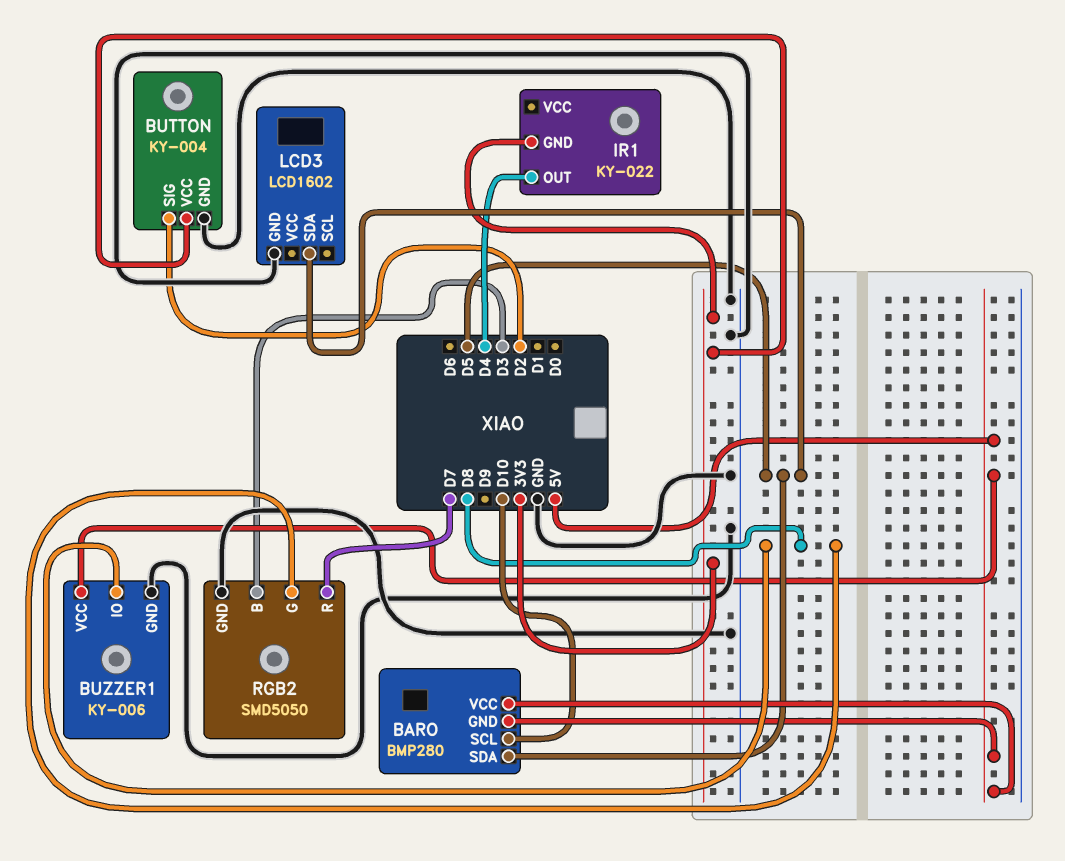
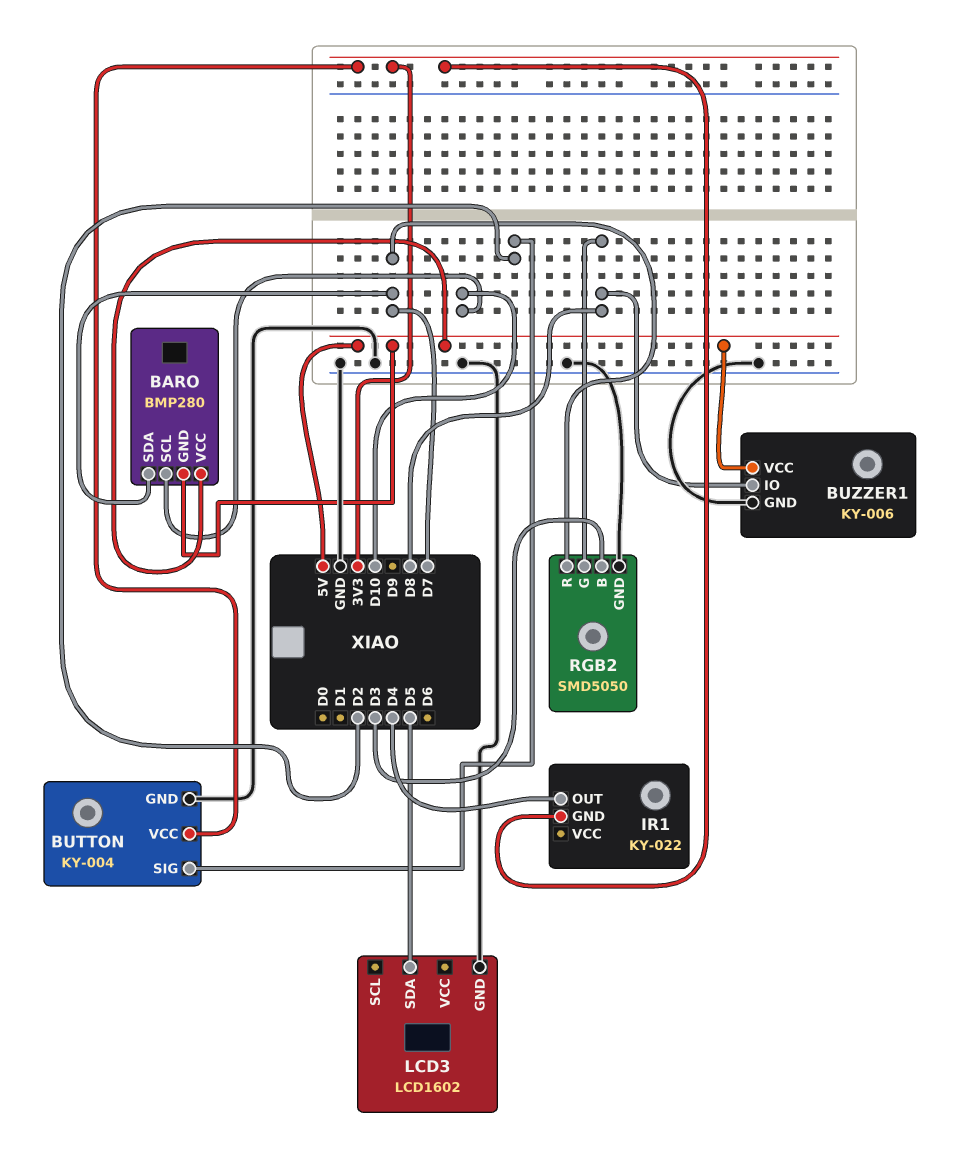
BARO pin SDA: D5 -> D7

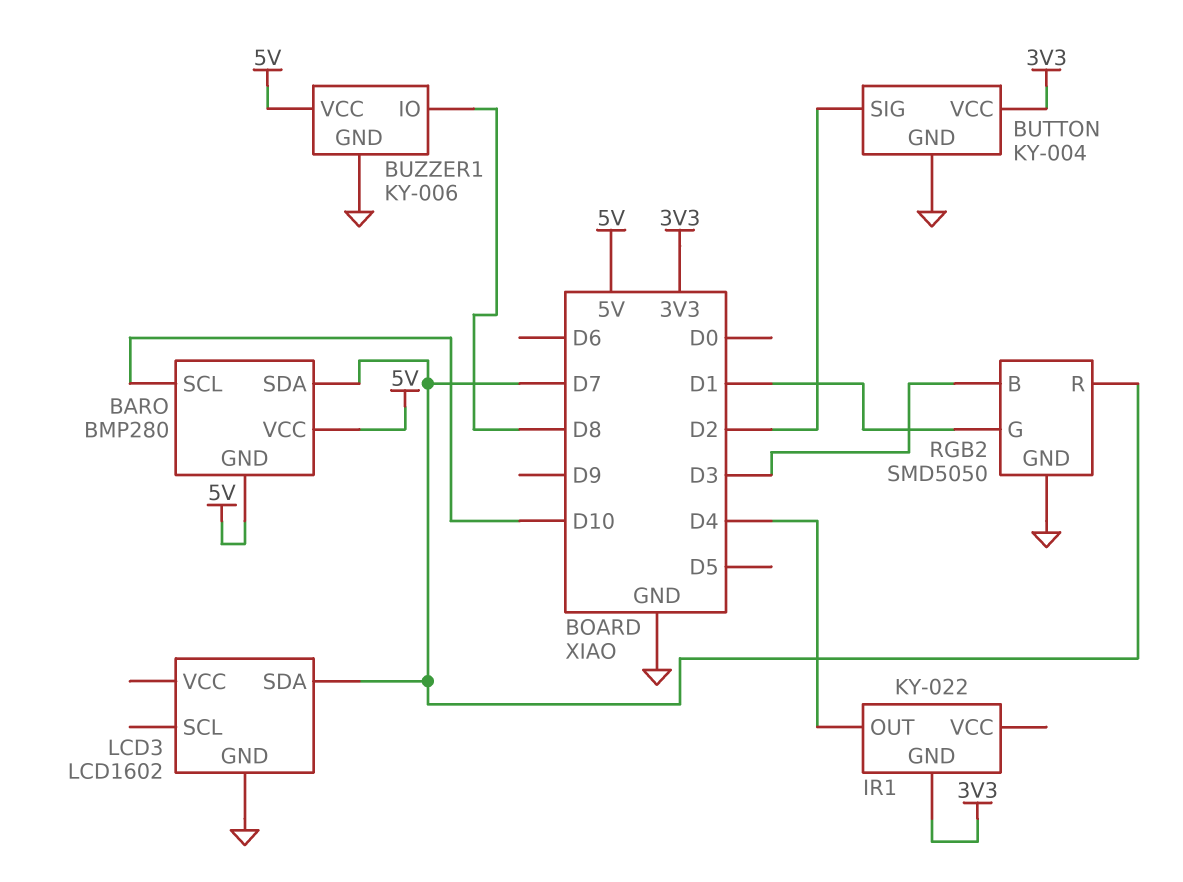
LCD3 pin SDA: D5 -> D7
RGB2 pin G: D8 -> D1

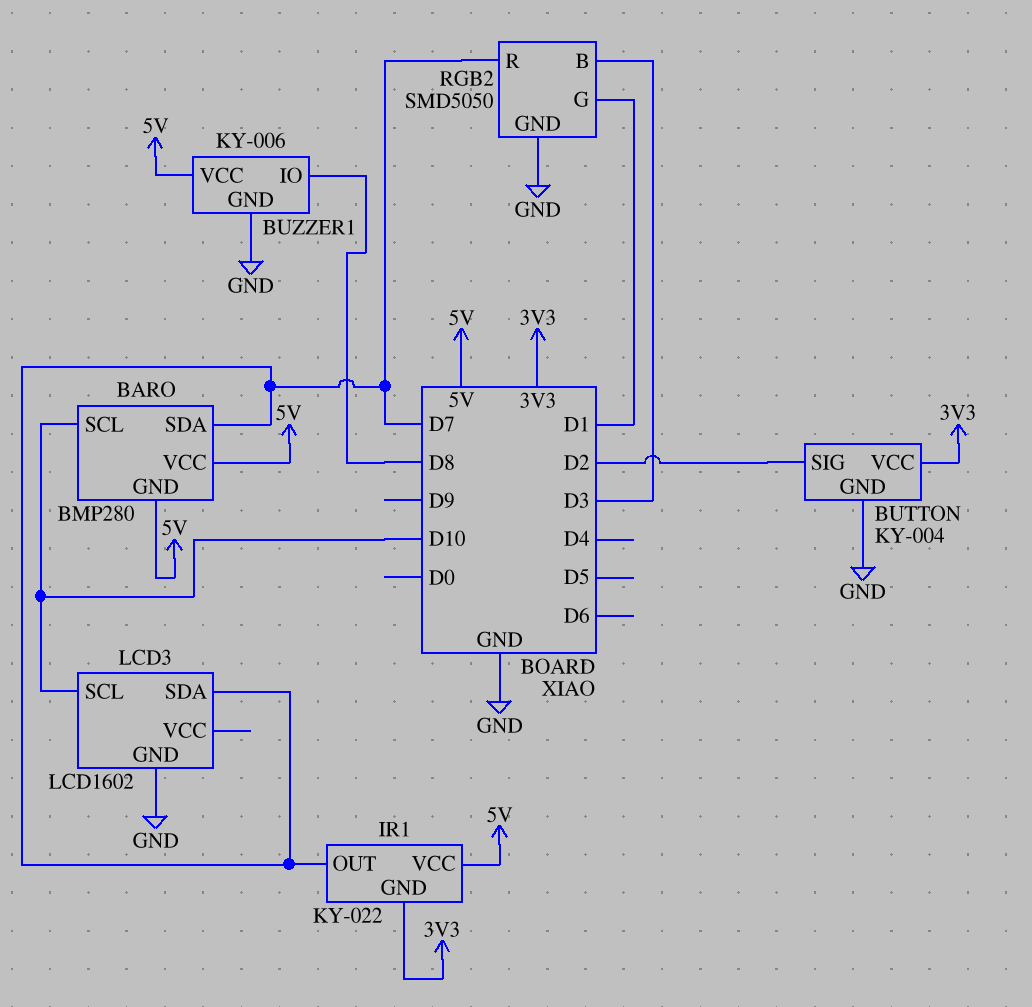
IR1 pin OUT: D4 -> D7
IR1 pin VCC: none -> 5V
LCD3 pin SCL: none -> D10

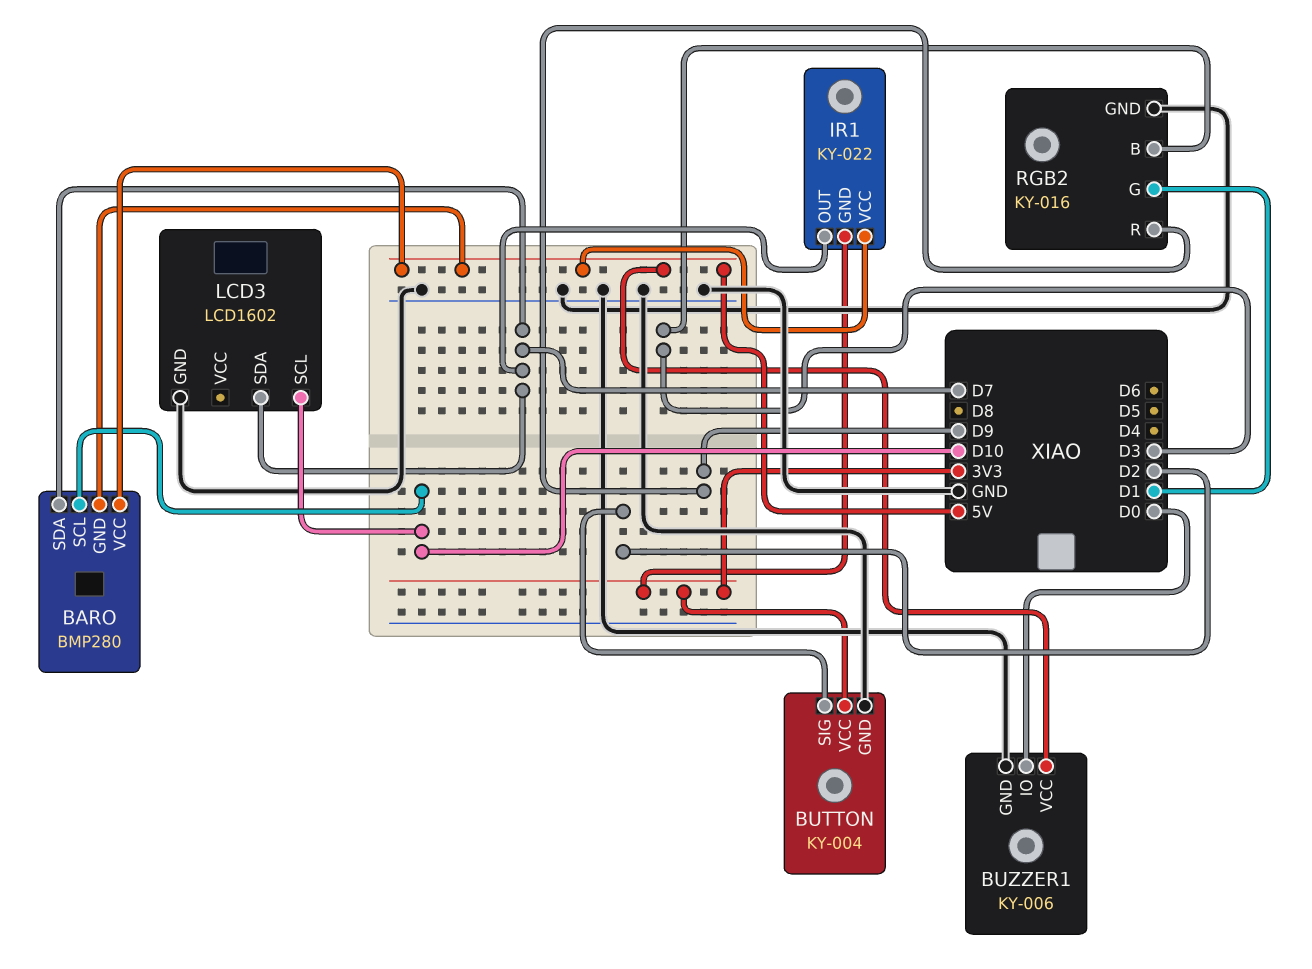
BUZZER1 pin IO: D8 -> D0
RGB2: SMD5050 -> KY-016
RGB2 pin R: D7 -> D9

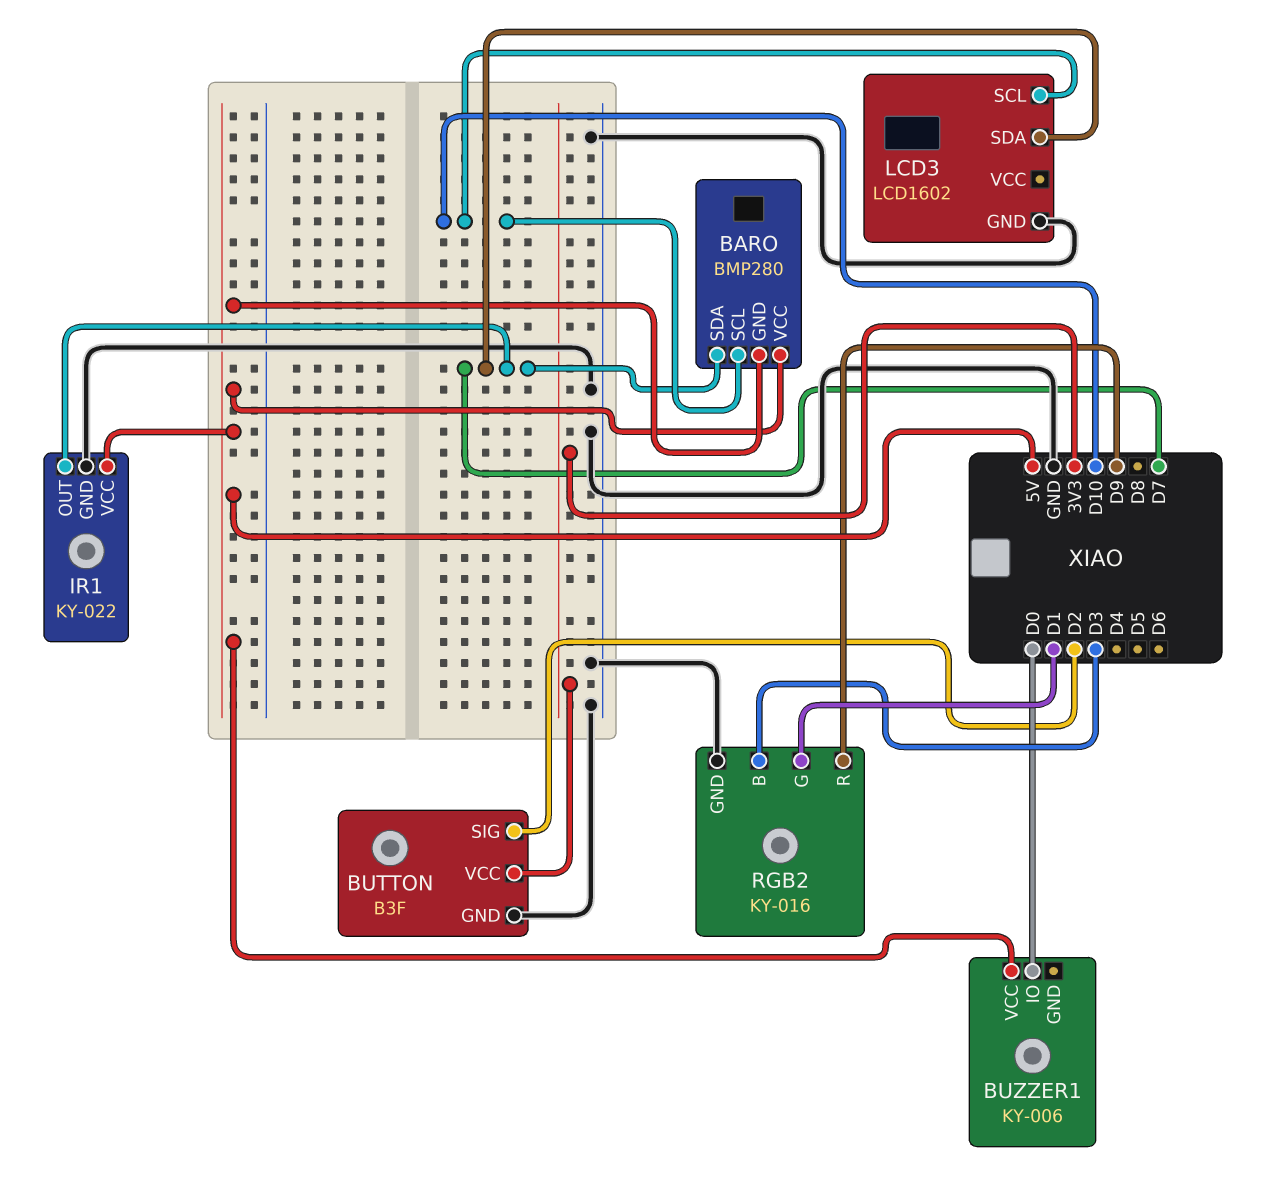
BUTTON: KY-004 -> B3F
BUZZER1 pin GND: GND -> none
IR1 pin GND: 3V3 -> GND

